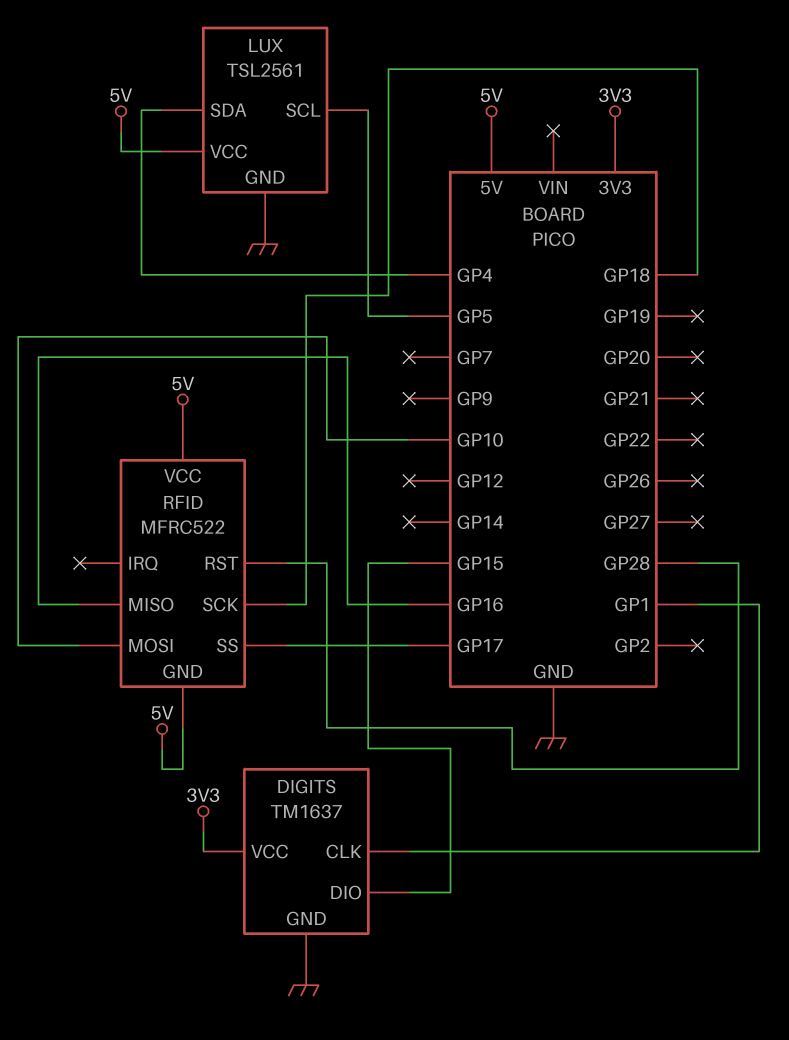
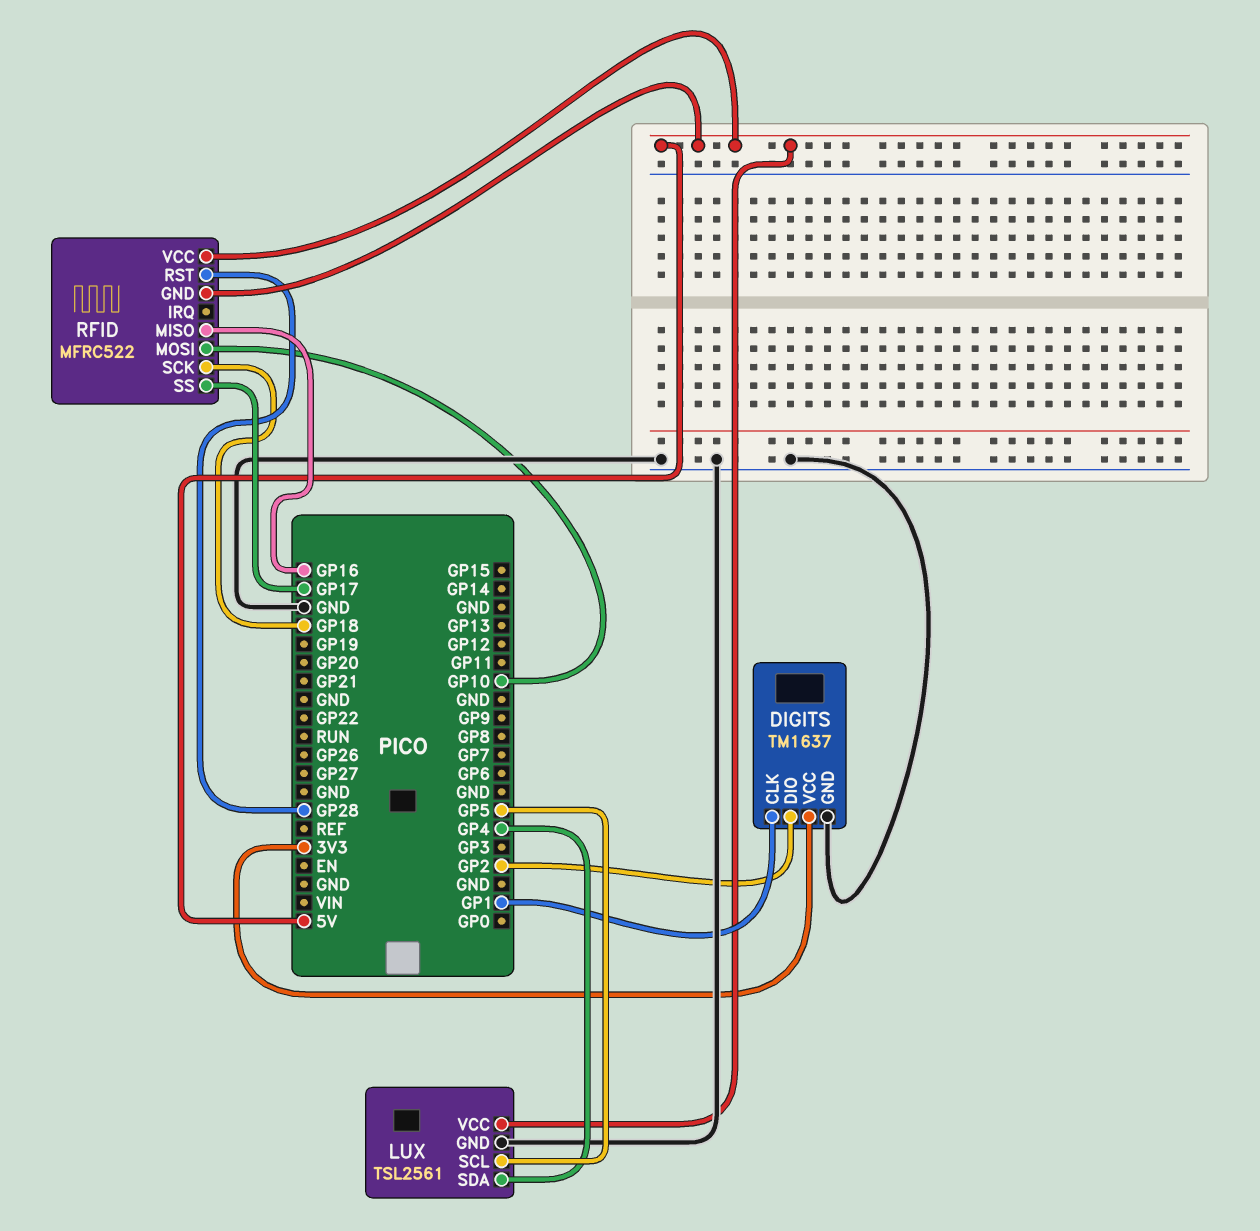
DIGITS pin DIO: GP15 -> GP2

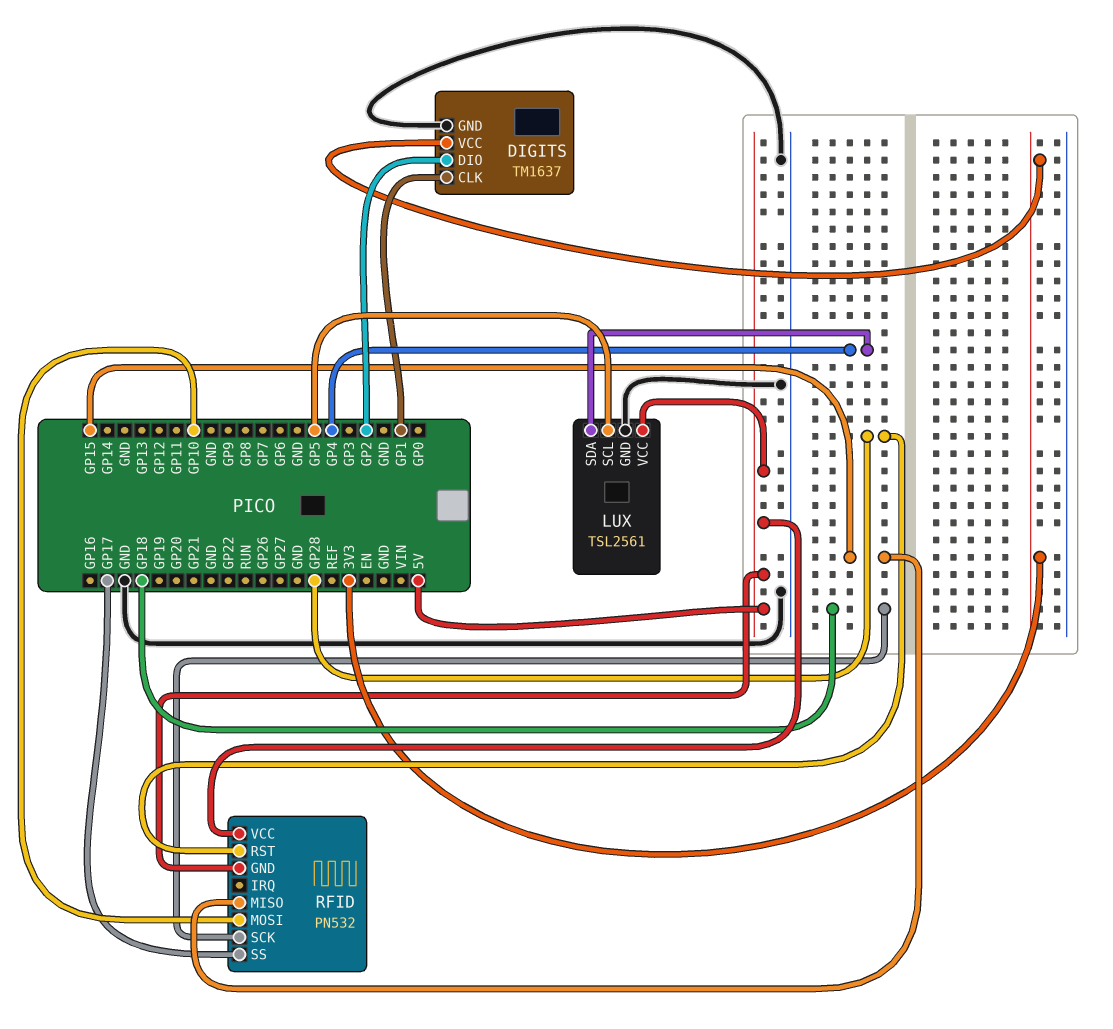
RFID: MFRC522 -> PN532
RFID pin MISO: GP16 -> GP15

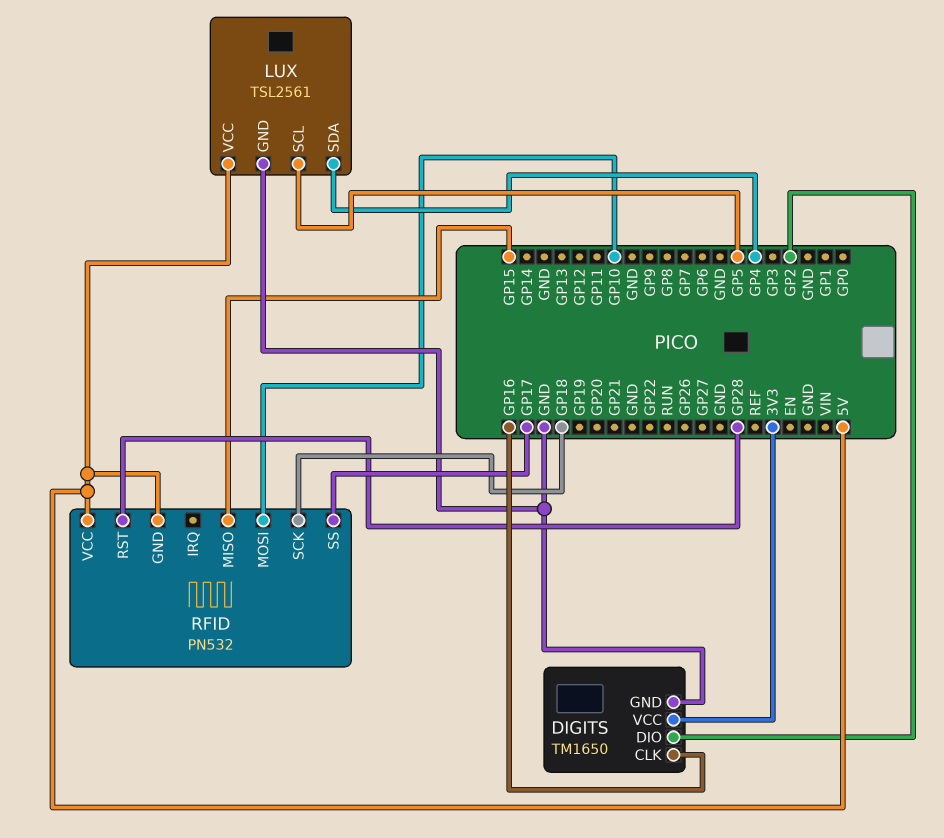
DIGITS: TM1637 -> TM1650
DIGITS pin CLK: GP1 -> GP16

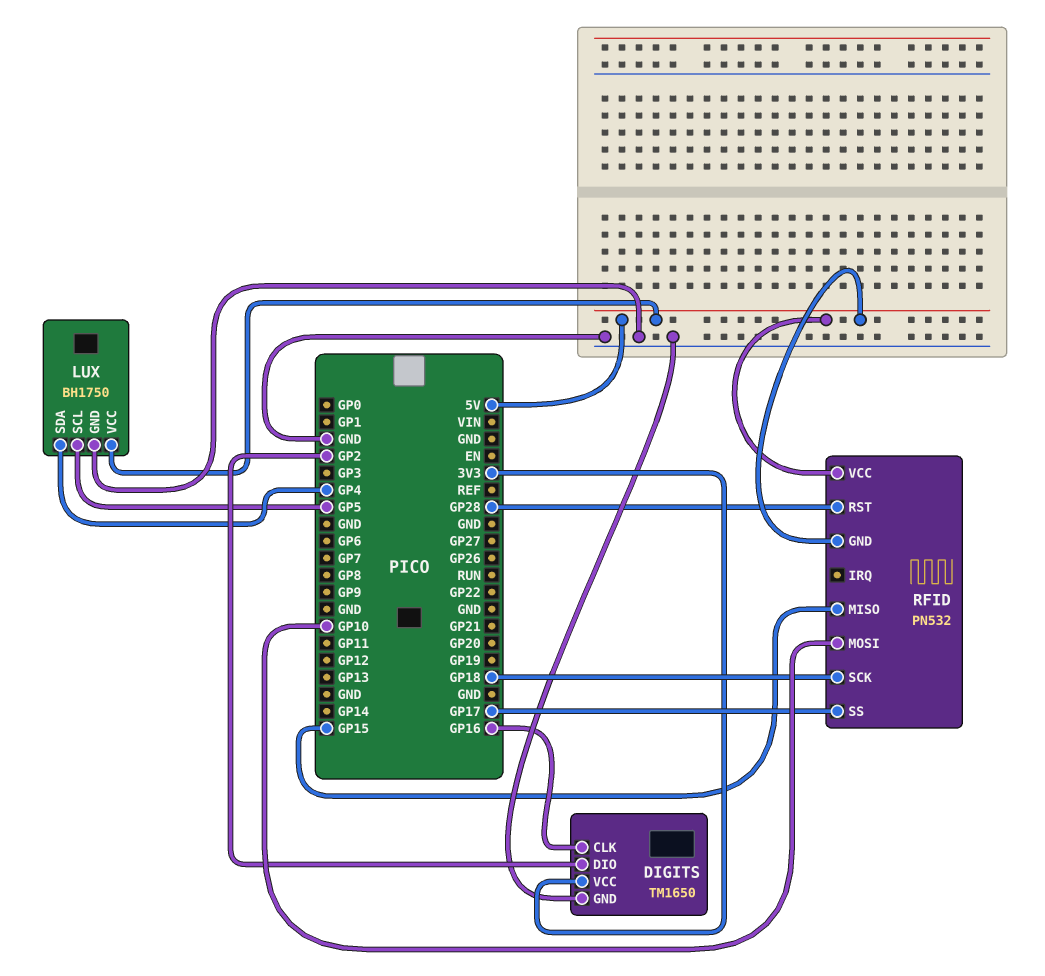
LUX: TSL2561 -> BH1750

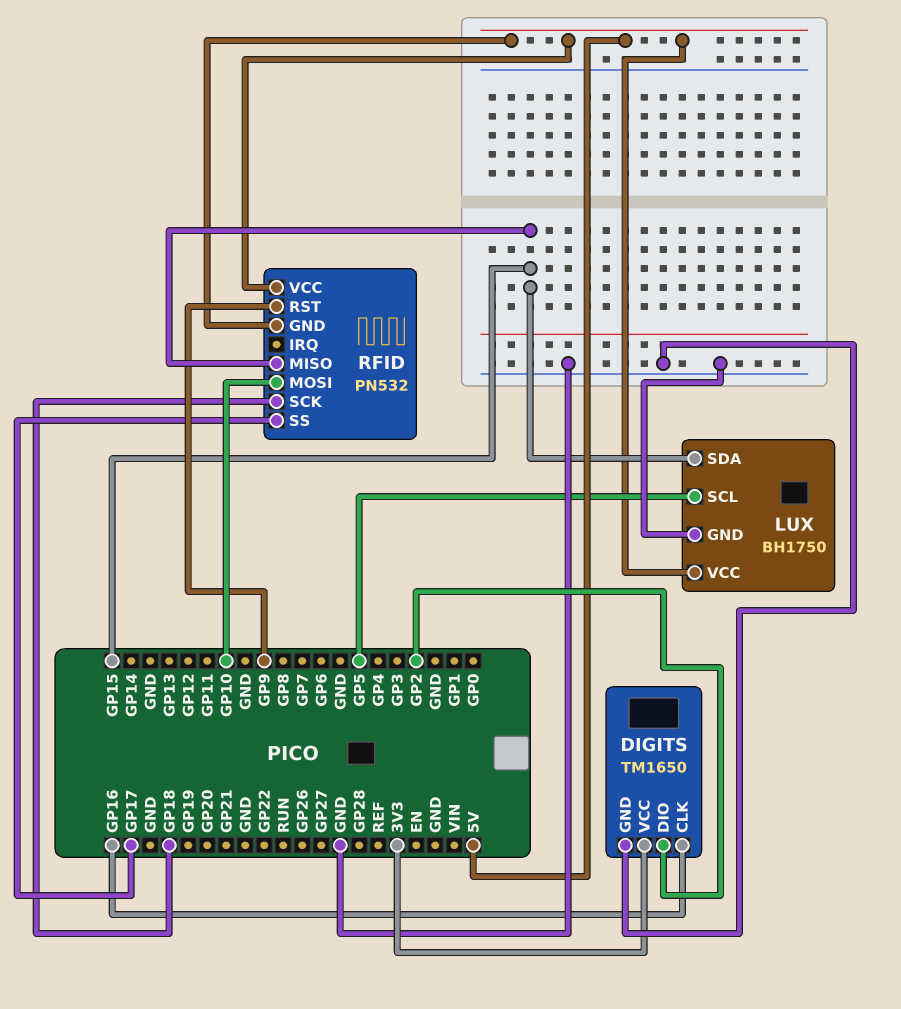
LUX pin SDA: GP4 -> GP15
RFID pin RST: GP28 -> GP9

